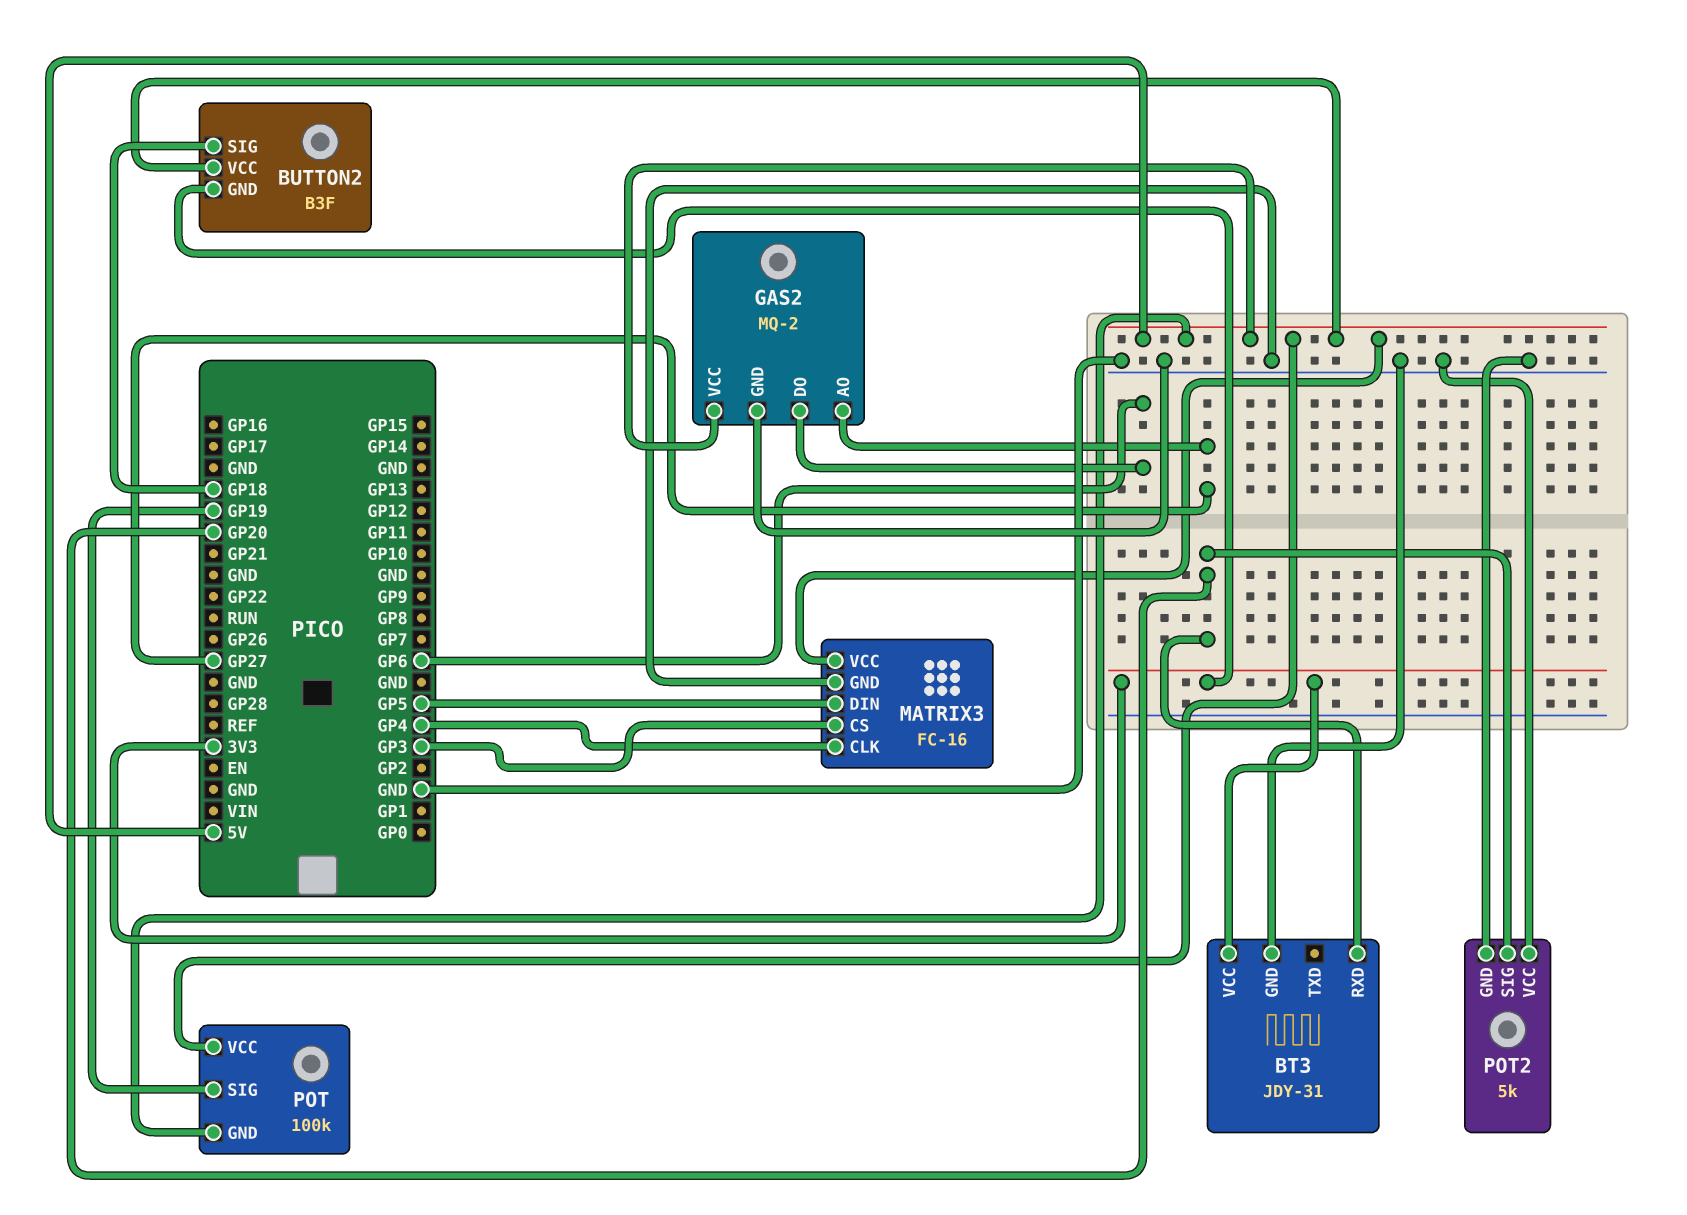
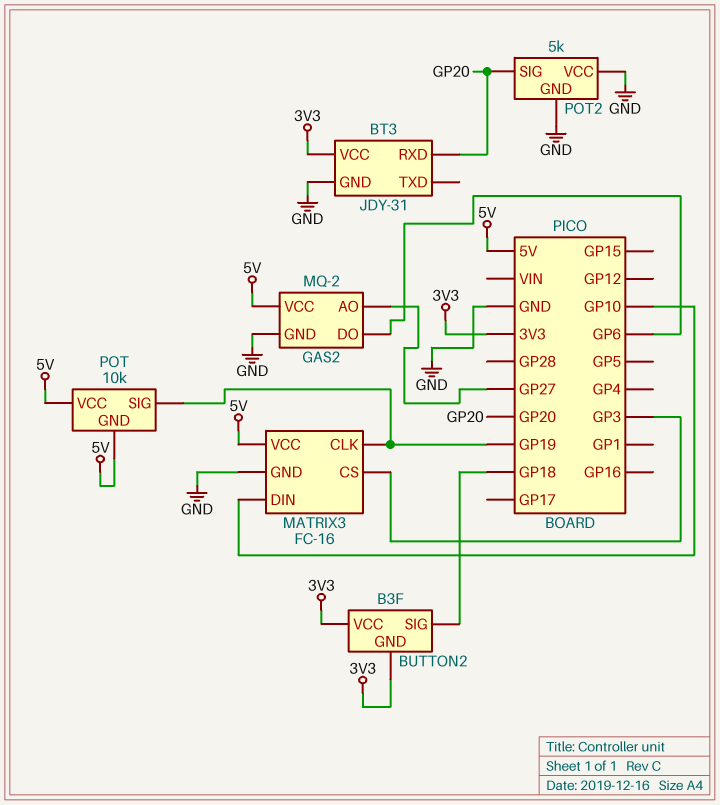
BUTTON2 pin VCC: 5V -> 3V3
MATRIX3 pin CLK: GP4 -> GP19
MATRIX3 pin DIN: GP5 -> GP10
POT: 100k -> 10k

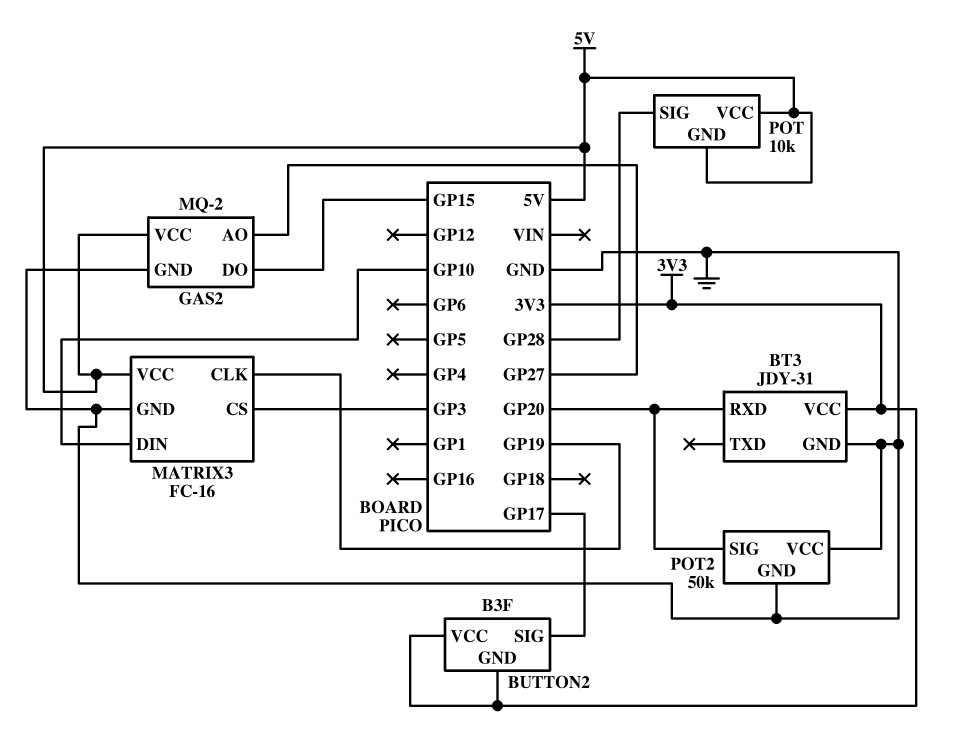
BUTTON2 pin SIG: GP18 -> GP17
GAS2 pin DO: GP6 -> GP15
POT pin SIG: GP19 -> GP28
POT2: 5k -> 50k

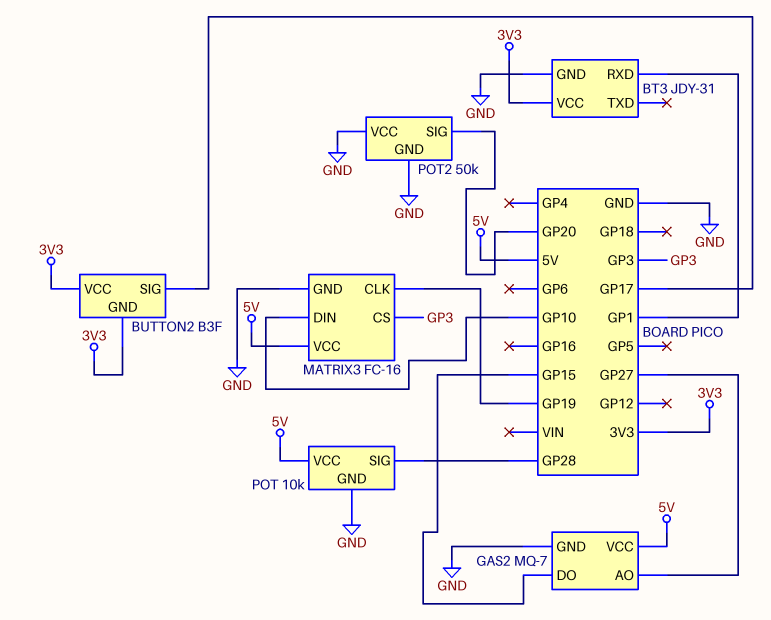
BT3 pin RXD: GP20 -> GP1
GAS2: MQ-2 -> MQ-7
POT pin GND: 5V -> GND

